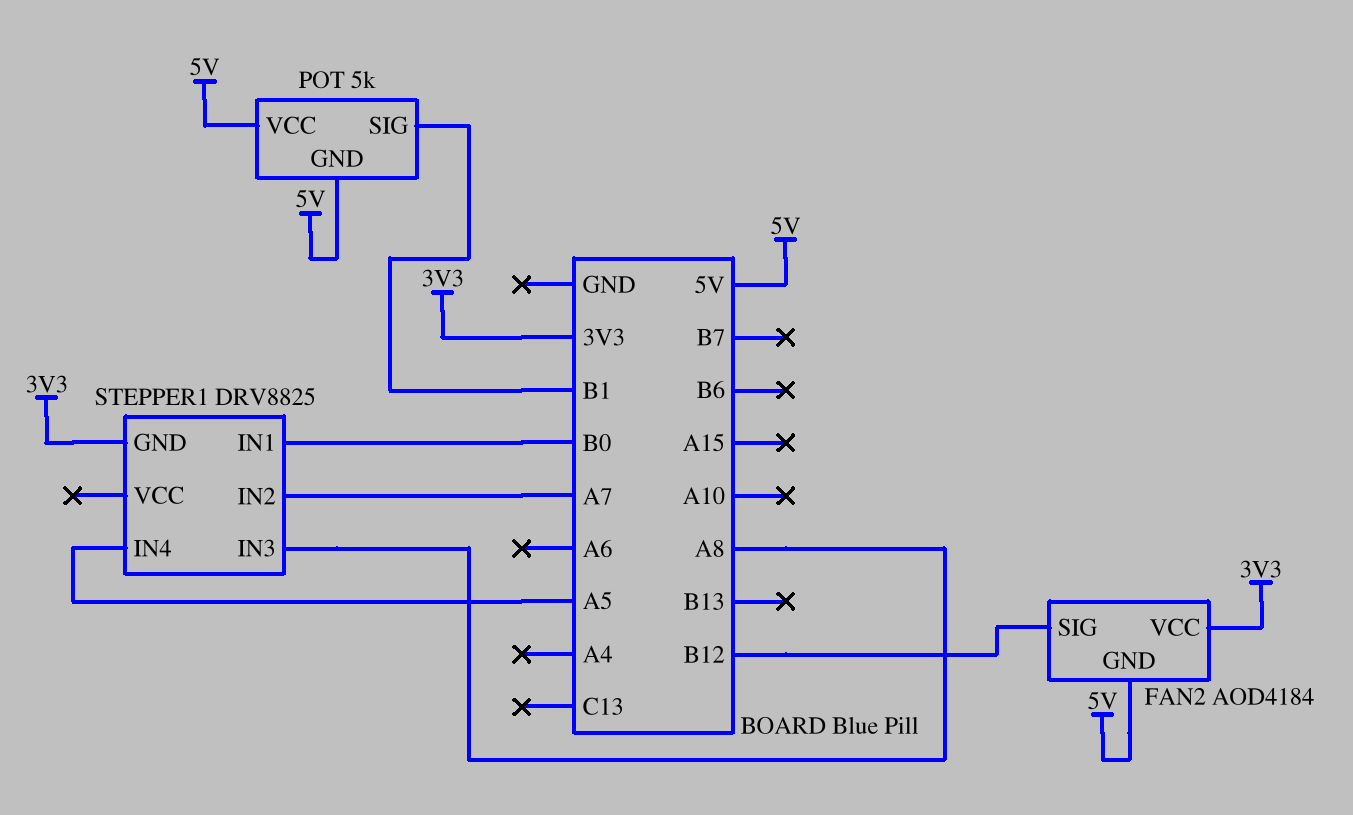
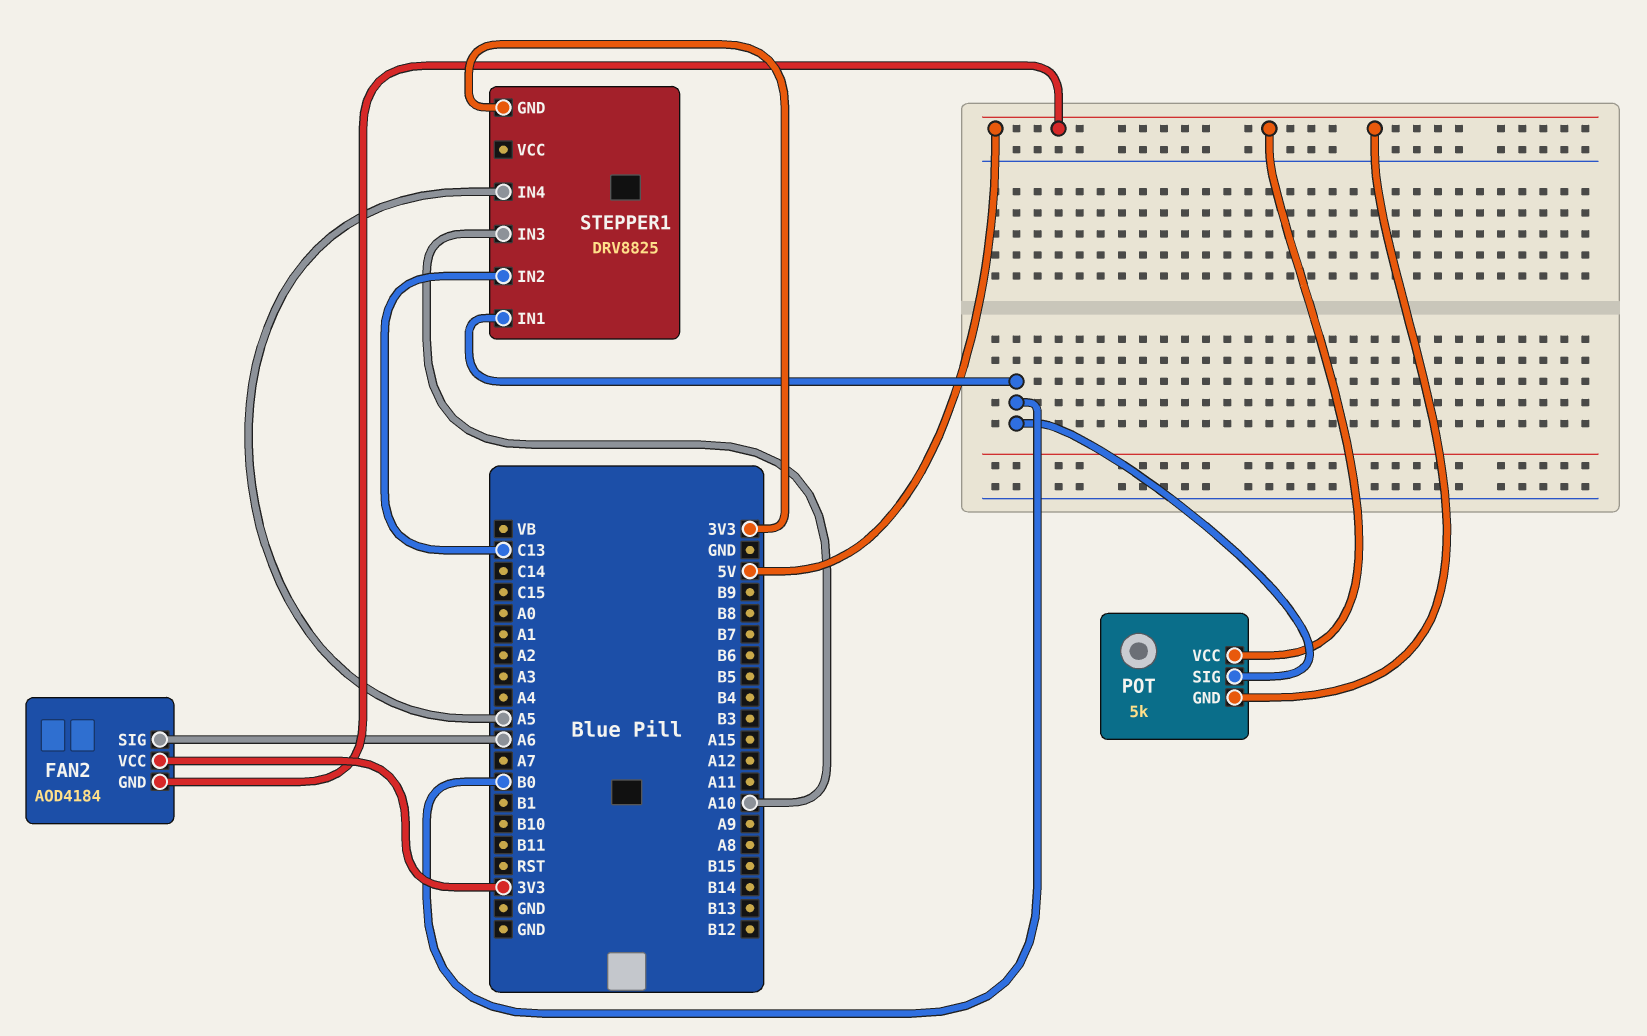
FAN2 pin SIG: B12 -> A6
POT pin SIG: B1 -> B0
STEPPER1 pin IN2: A7 -> C13
STEPPER1 pin IN3: A8 -> A10

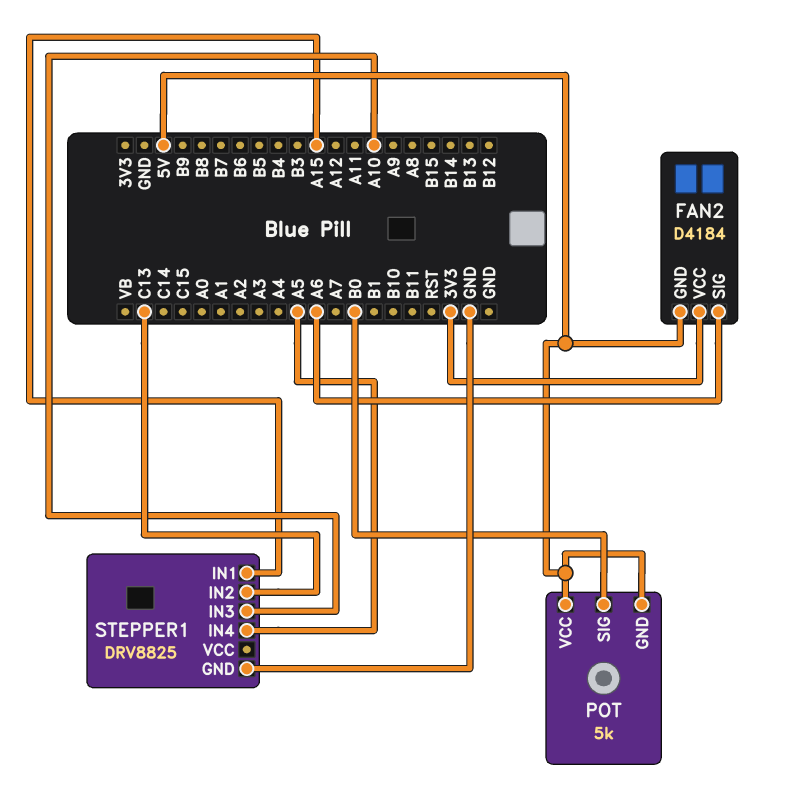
FAN2: AOD4184 -> D4184
STEPPER1 pin GND: 3V3 -> GND
STEPPER1 pin IN1: B0 -> A15

